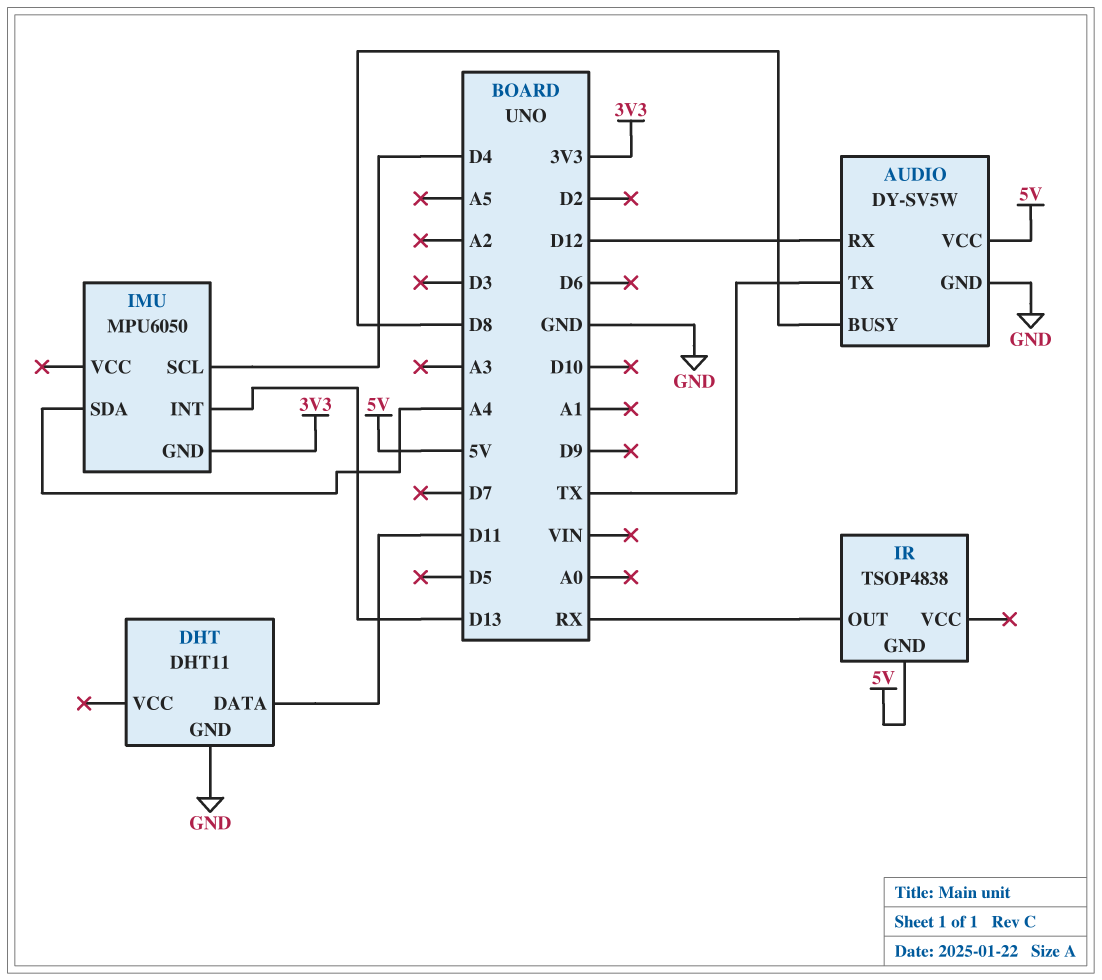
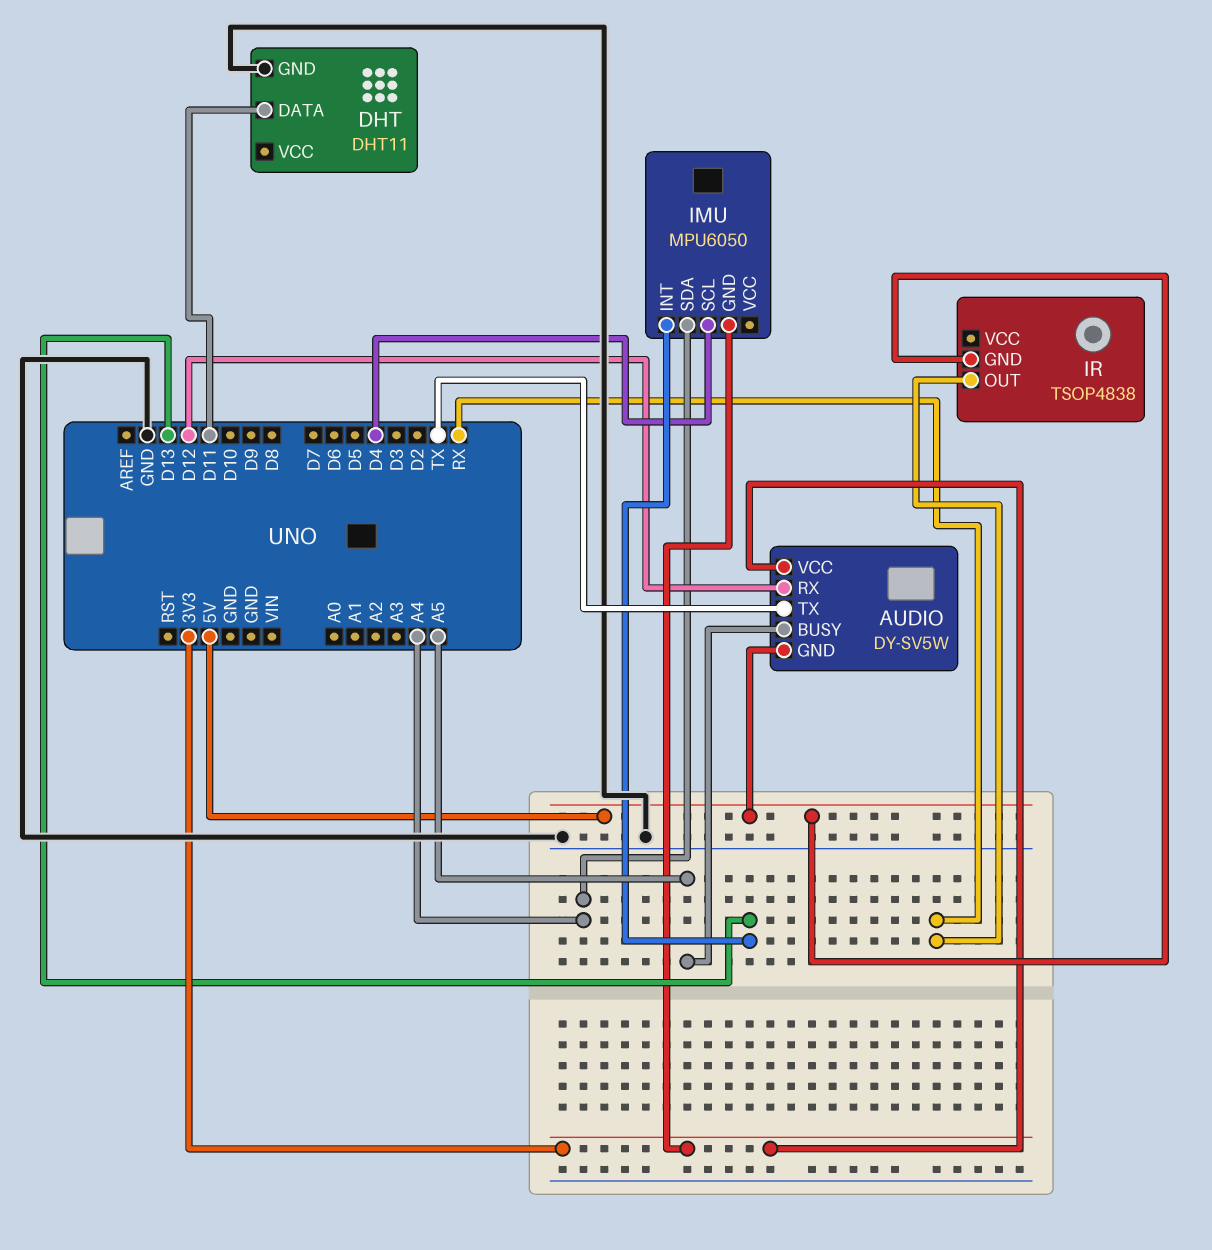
AUDIO pin BUSY: D8 -> A5
AUDIO pin GND: GND -> 5V
AUDIO pin VCC: 5V -> 3V3

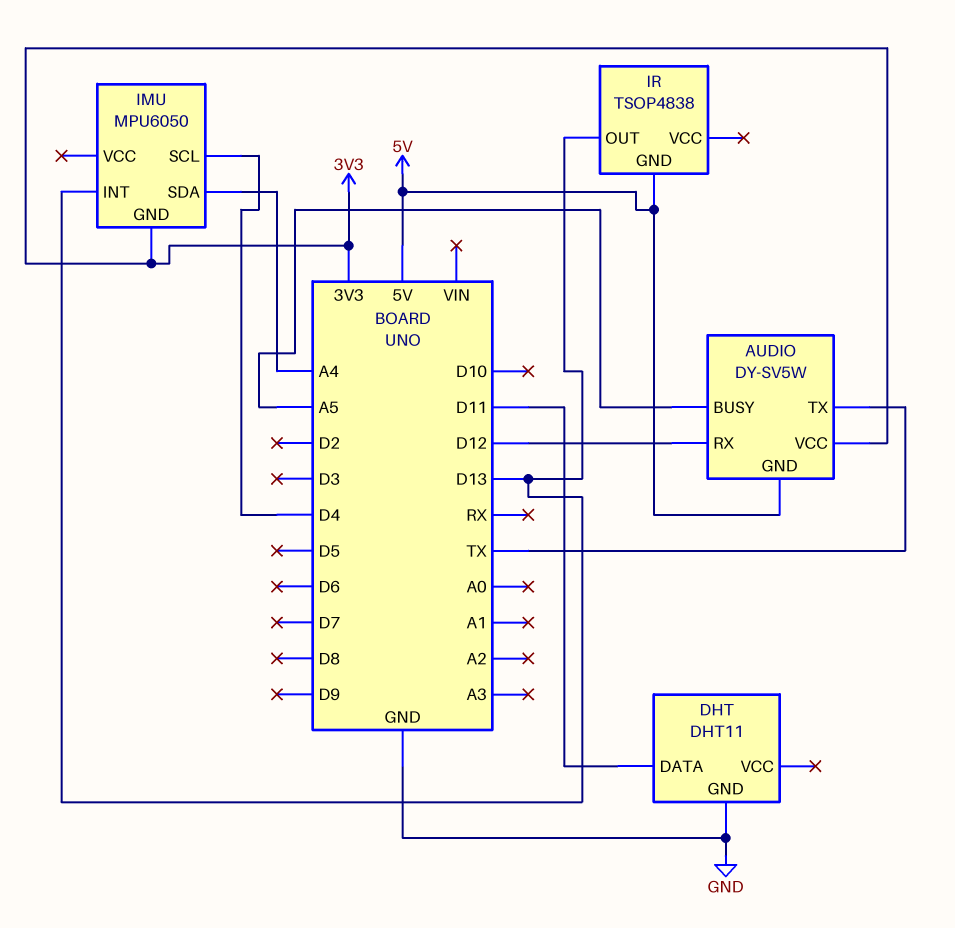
IR pin OUT: RX -> D13

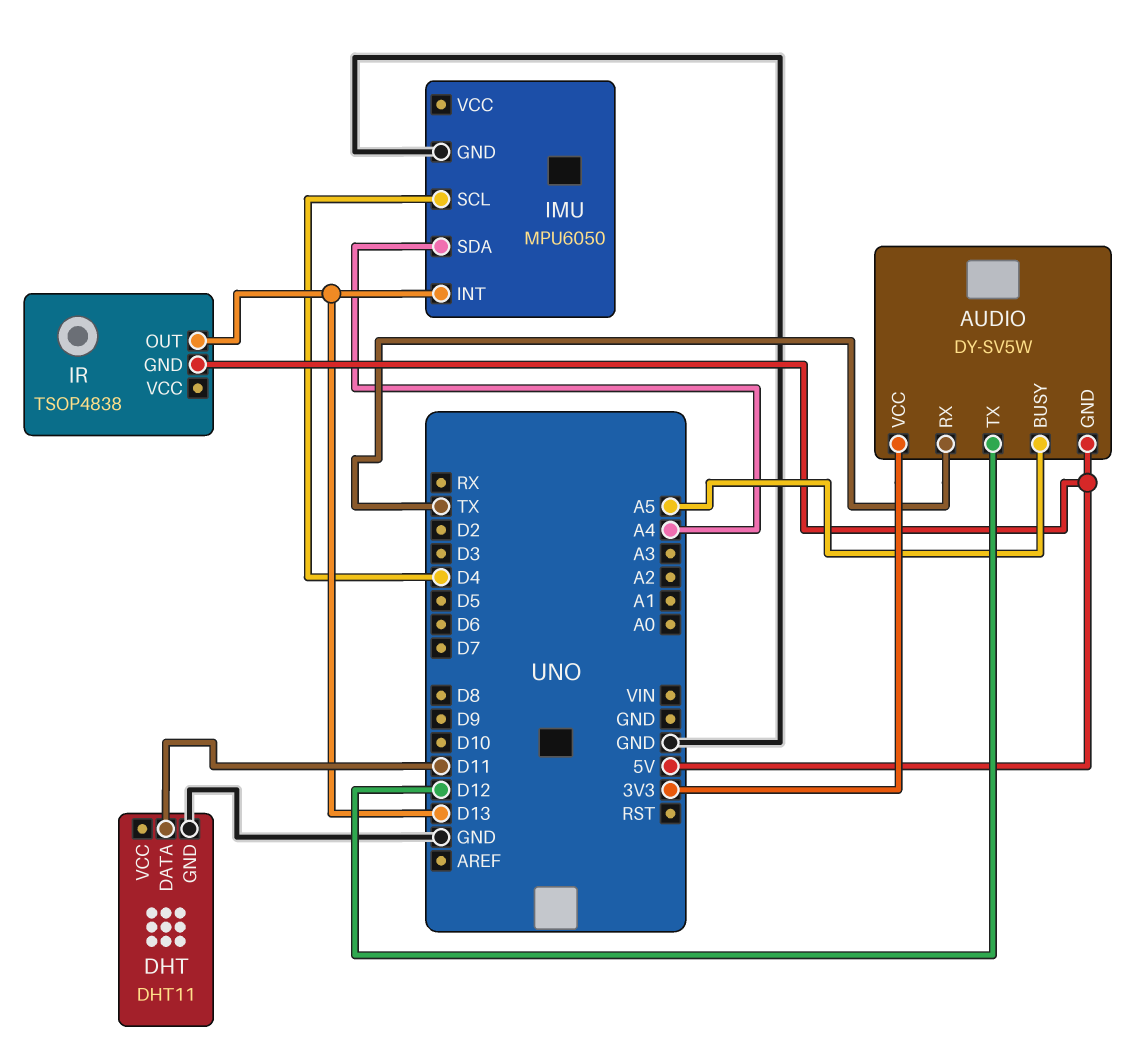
AUDIO pin RX: D12 -> TX
AUDIO pin TX: TX -> D12
IMU pin GND: 3V3 -> GND

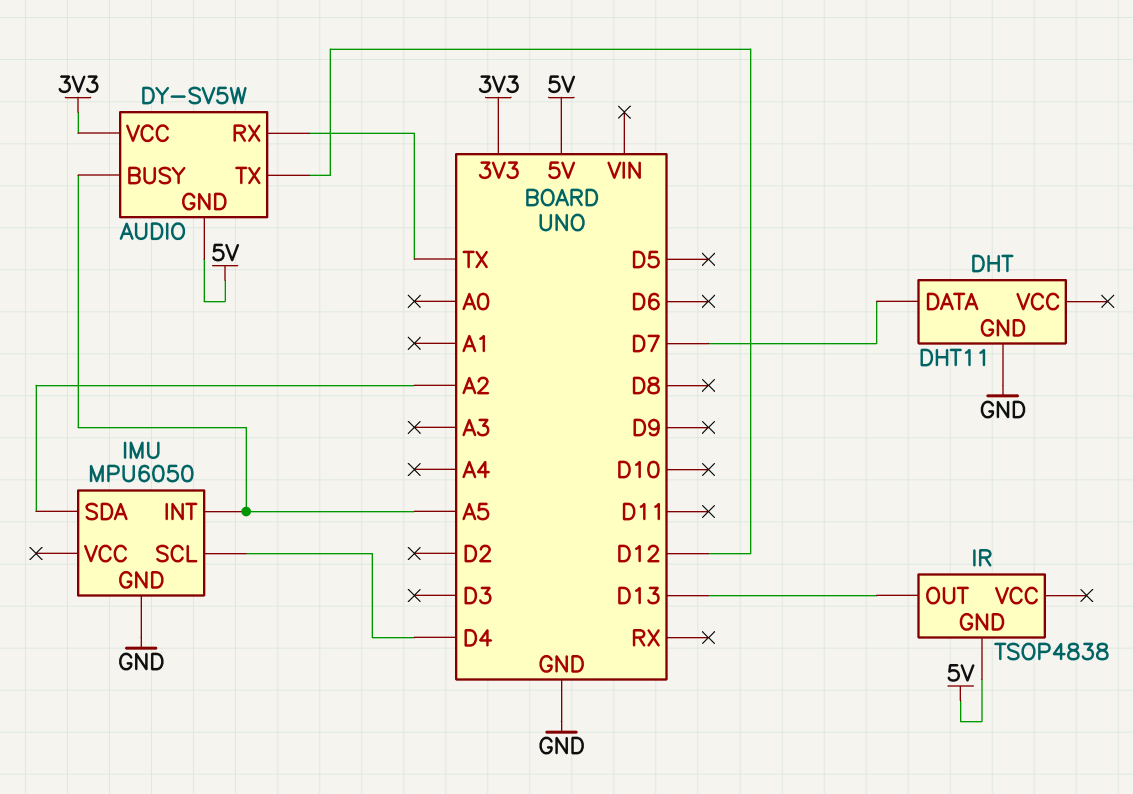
DHT pin DATA: D11 -> D7
IMU pin INT: D13 -> A5
IMU pin SDA: A4 -> A2

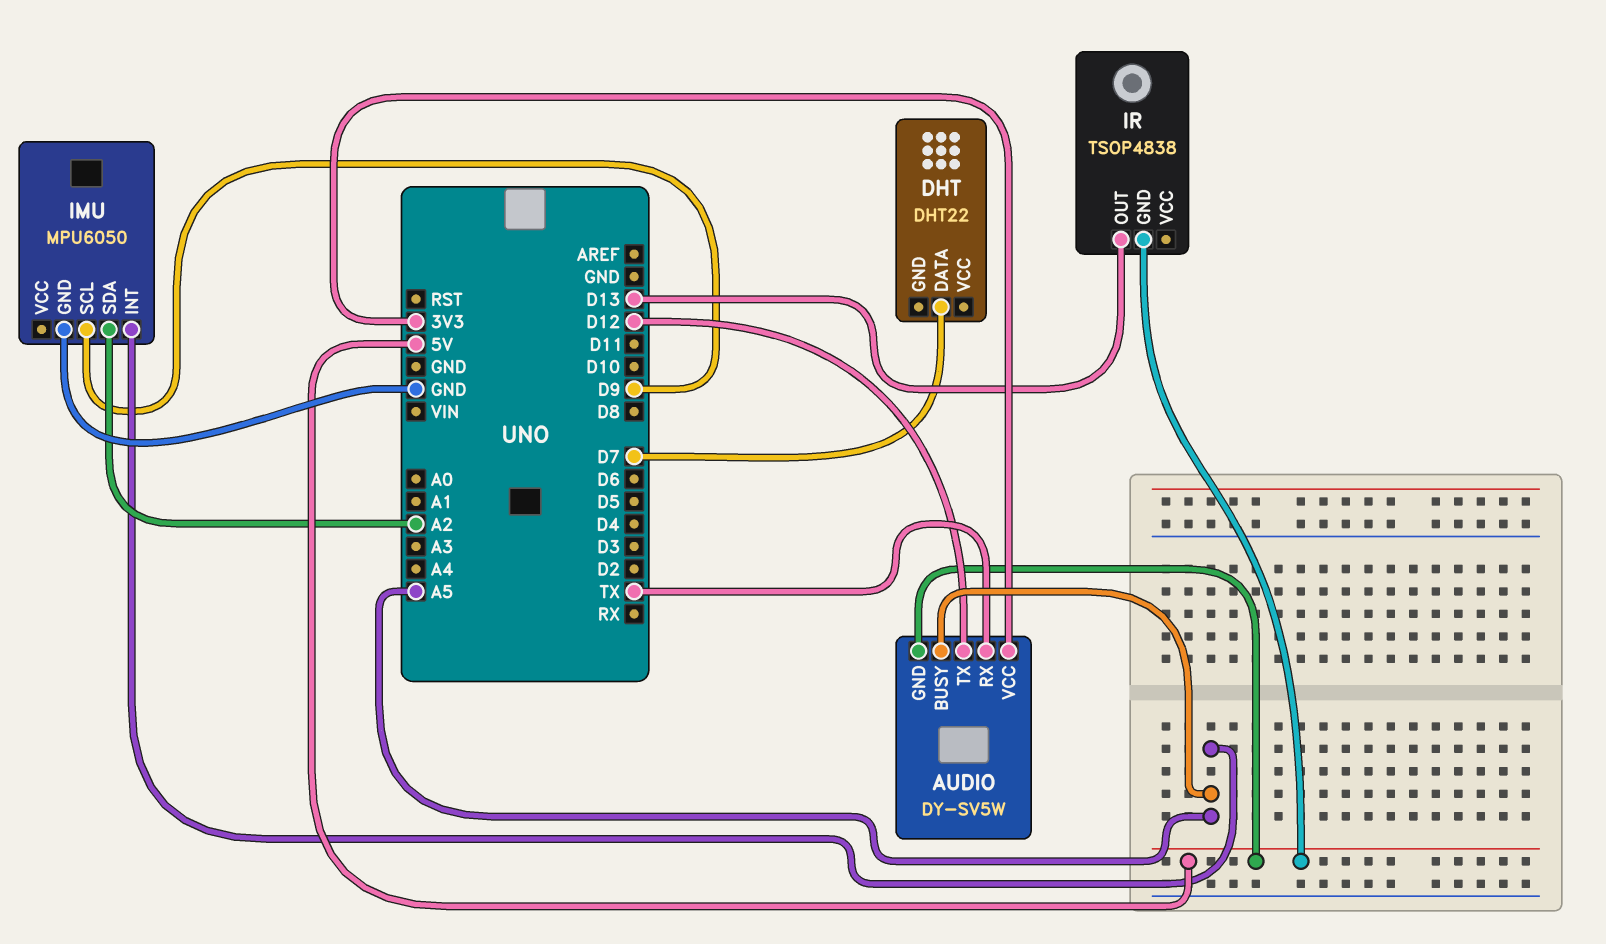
DHT: DHT11 -> DHT22
DHT pin GND: GND -> none
IMU pin SCL: D4 -> D9

